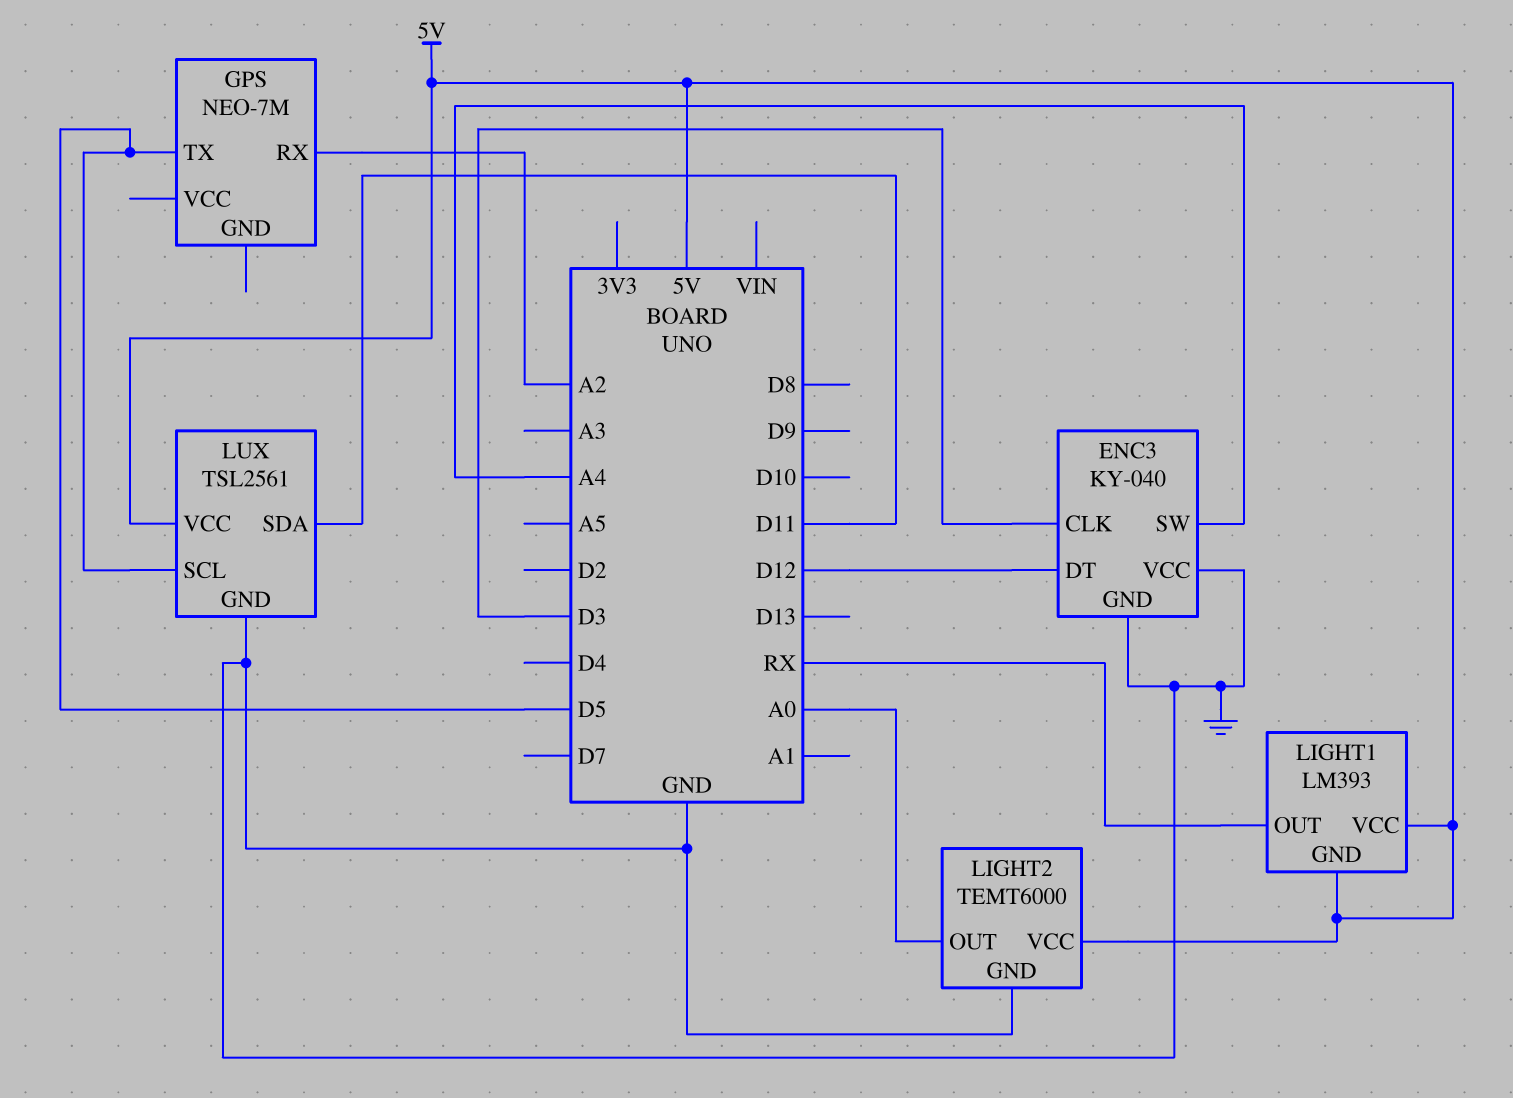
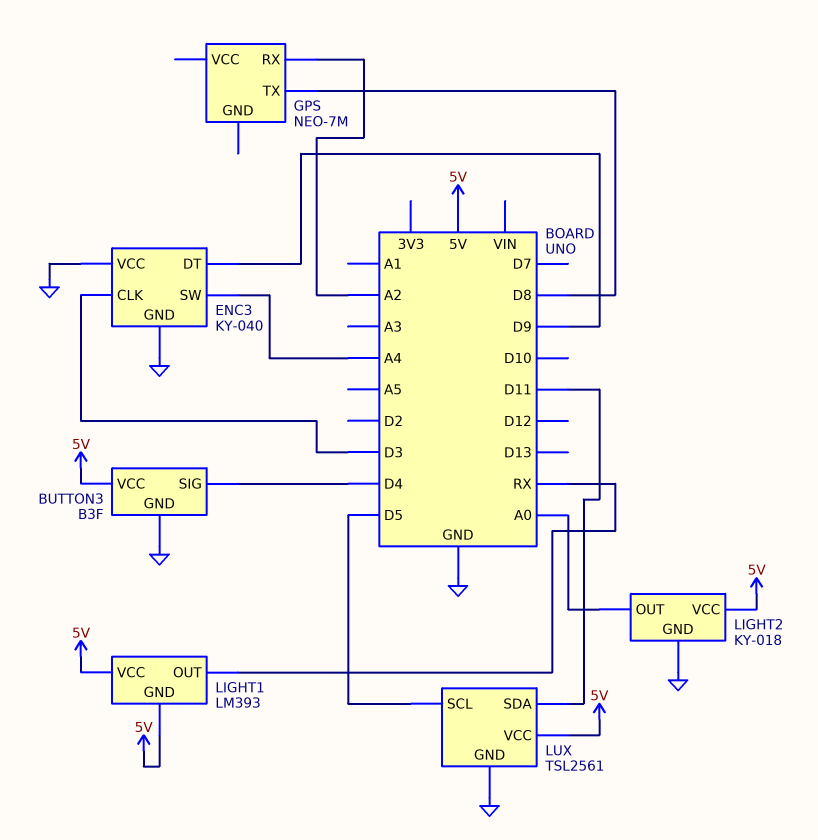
BUTTON3: none -> B3F
BUTTON3 pin GND: none -> GND
BUTTON3 pin SIG: none -> D4
BUTTON3 pin VCC: none -> 5V
ENC3 pin DT: D12 -> D9
GPS pin TX: D5 -> D8
LIGHT2: TEMT6000 -> KY-018

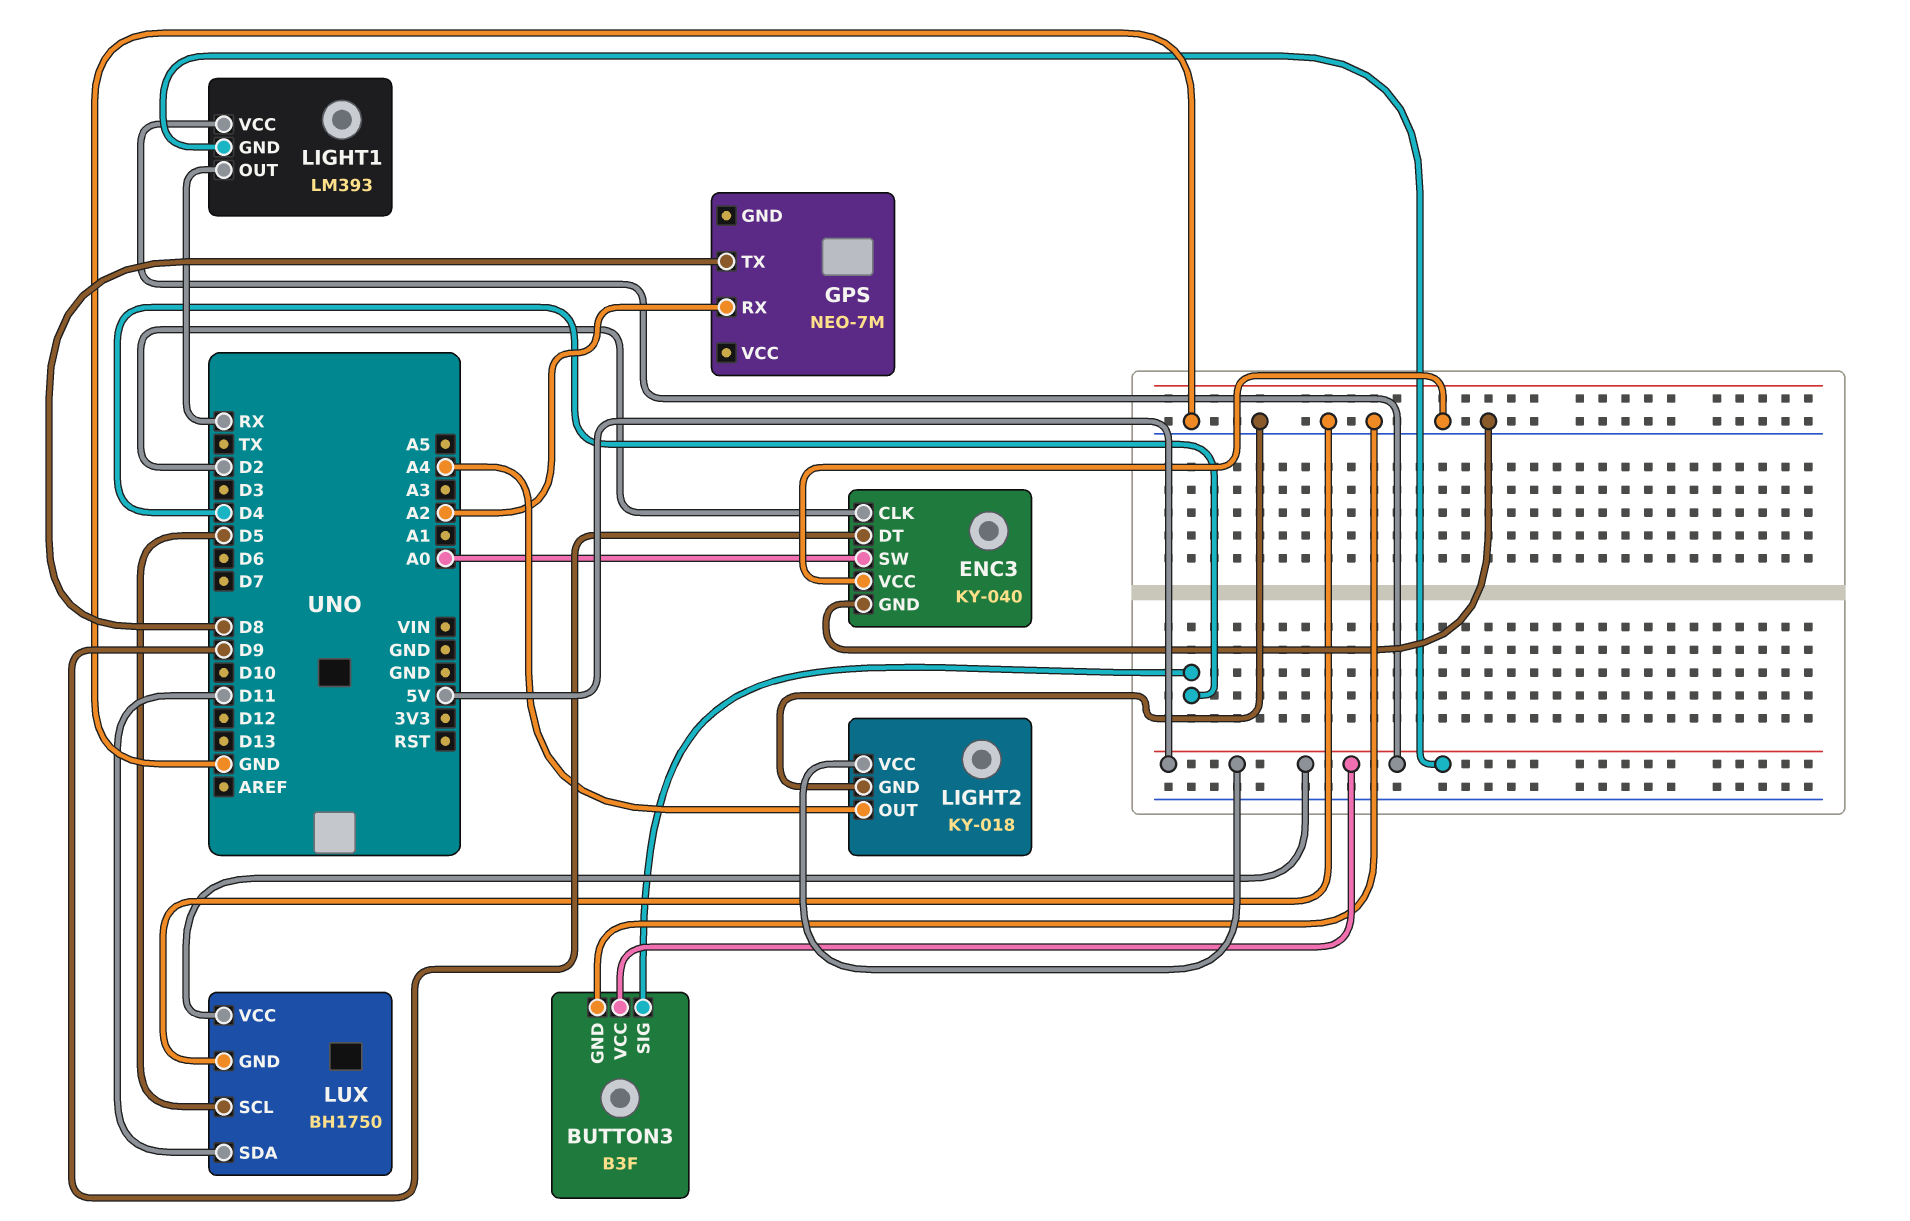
ENC3 pin CLK: D3 -> D2
ENC3 pin SW: A4 -> A0
LIGHT2 pin OUT: A0 -> A4
LUX: TSL2561 -> BH1750

